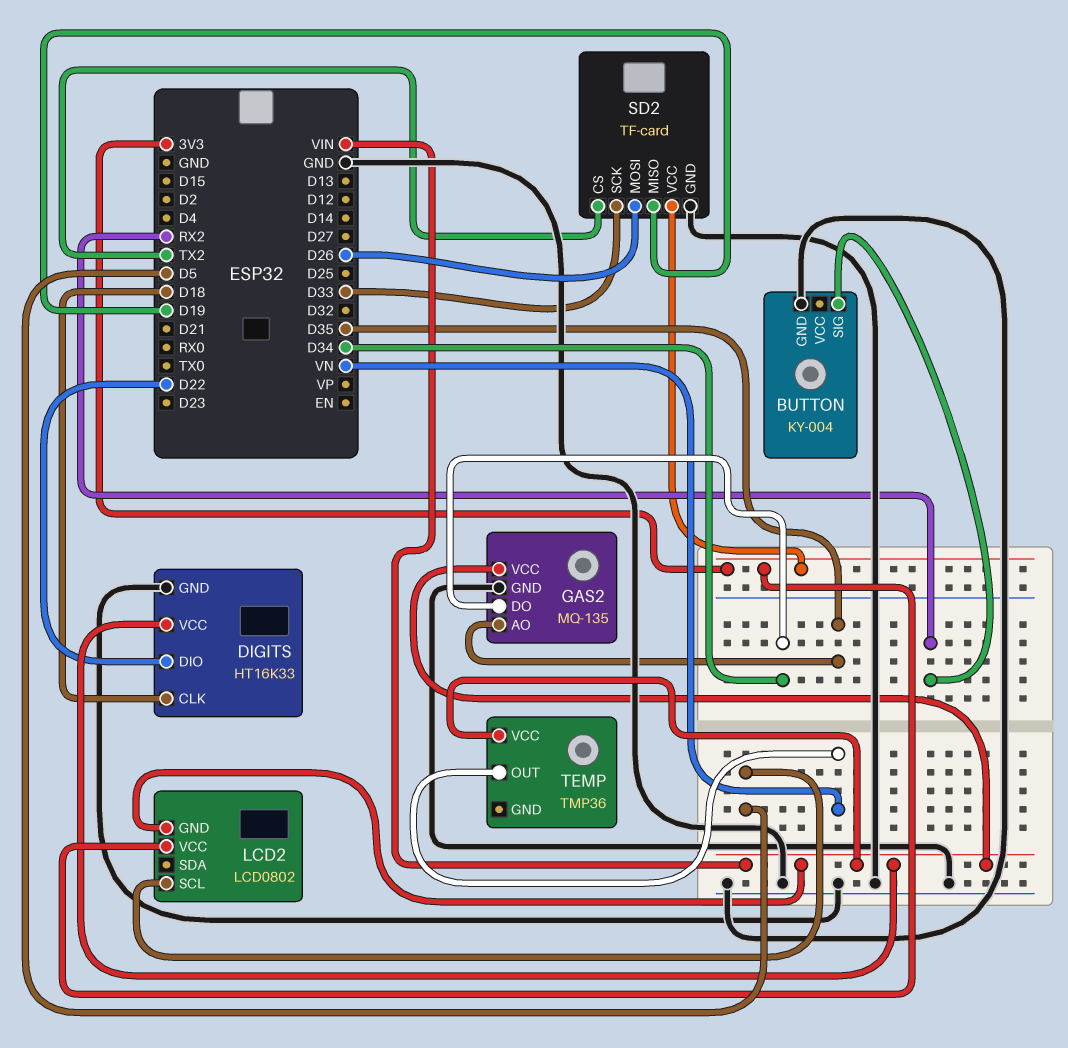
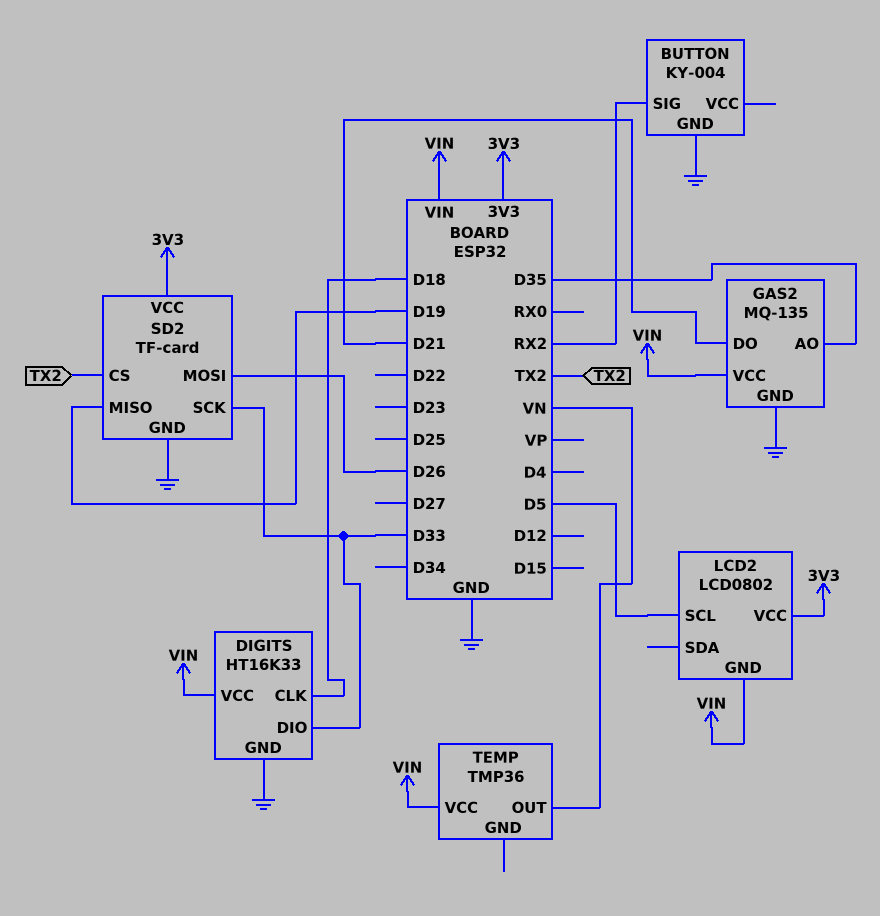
DIGITS pin DIO: D22 -> D33
GAS2 pin DO: D34 -> D21

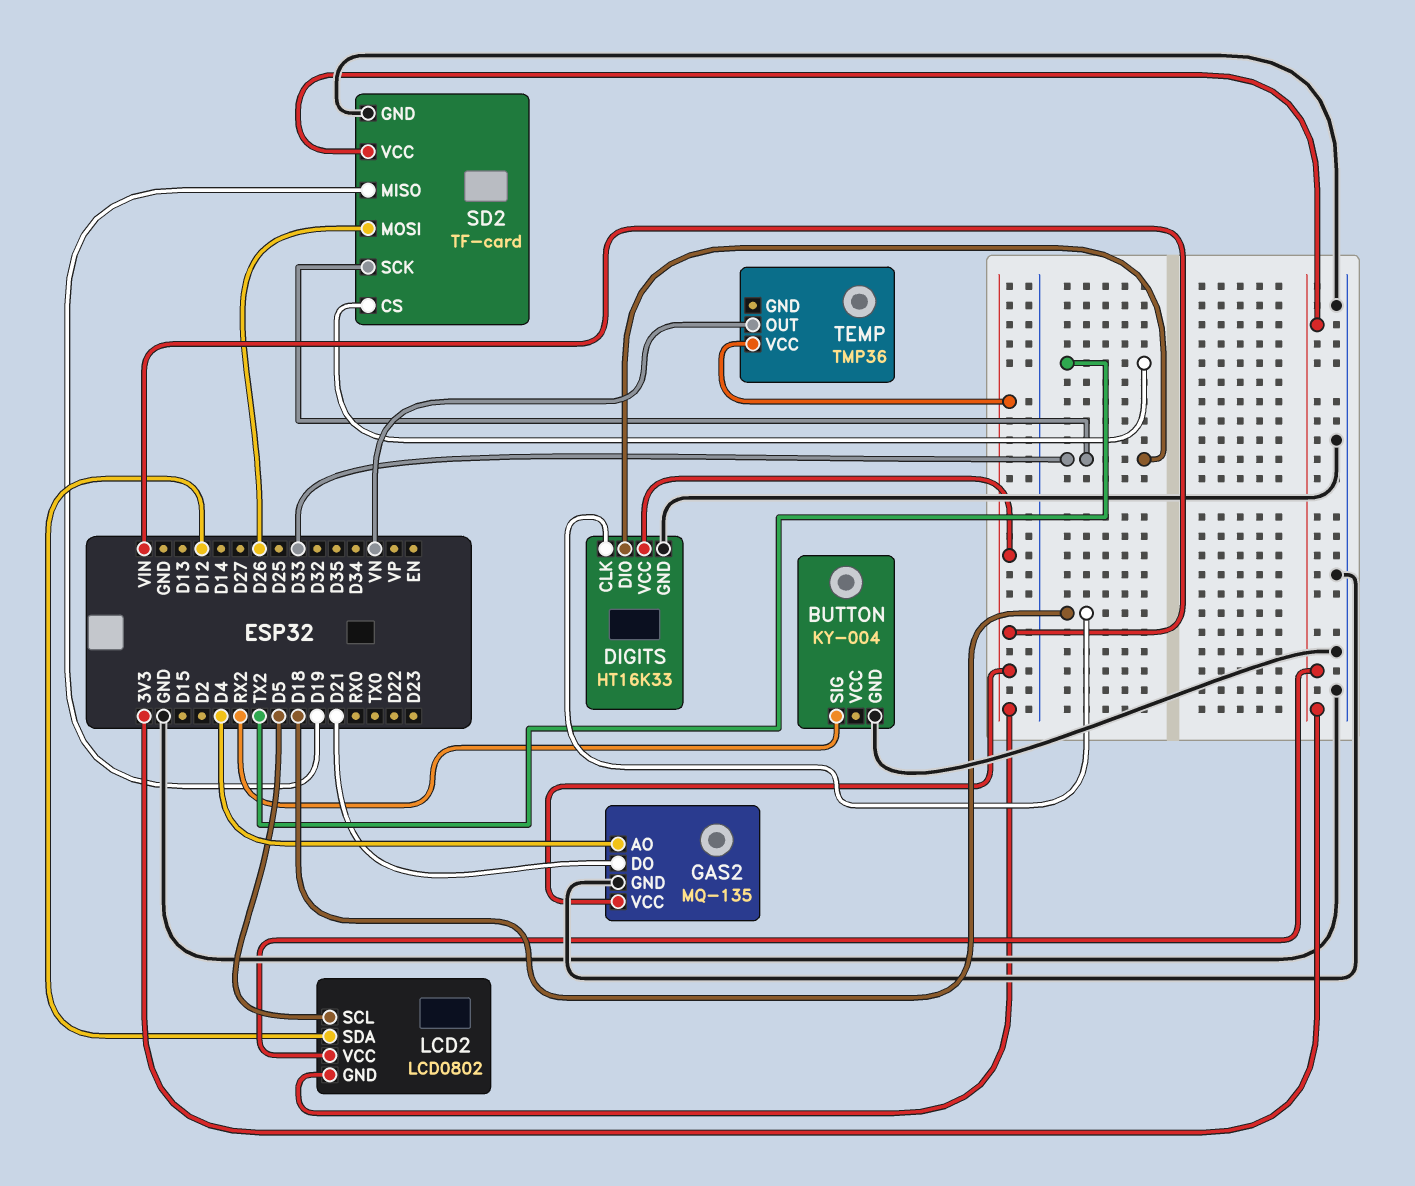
GAS2 pin AO: D35 -> D4
LCD2 pin SDA: none -> D12

